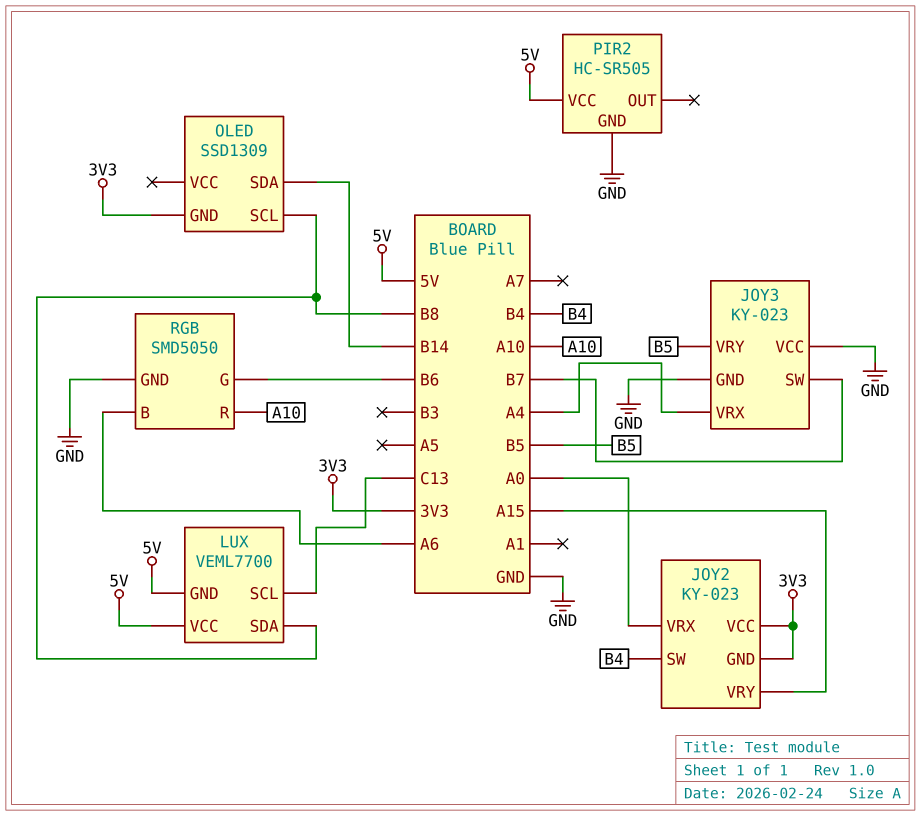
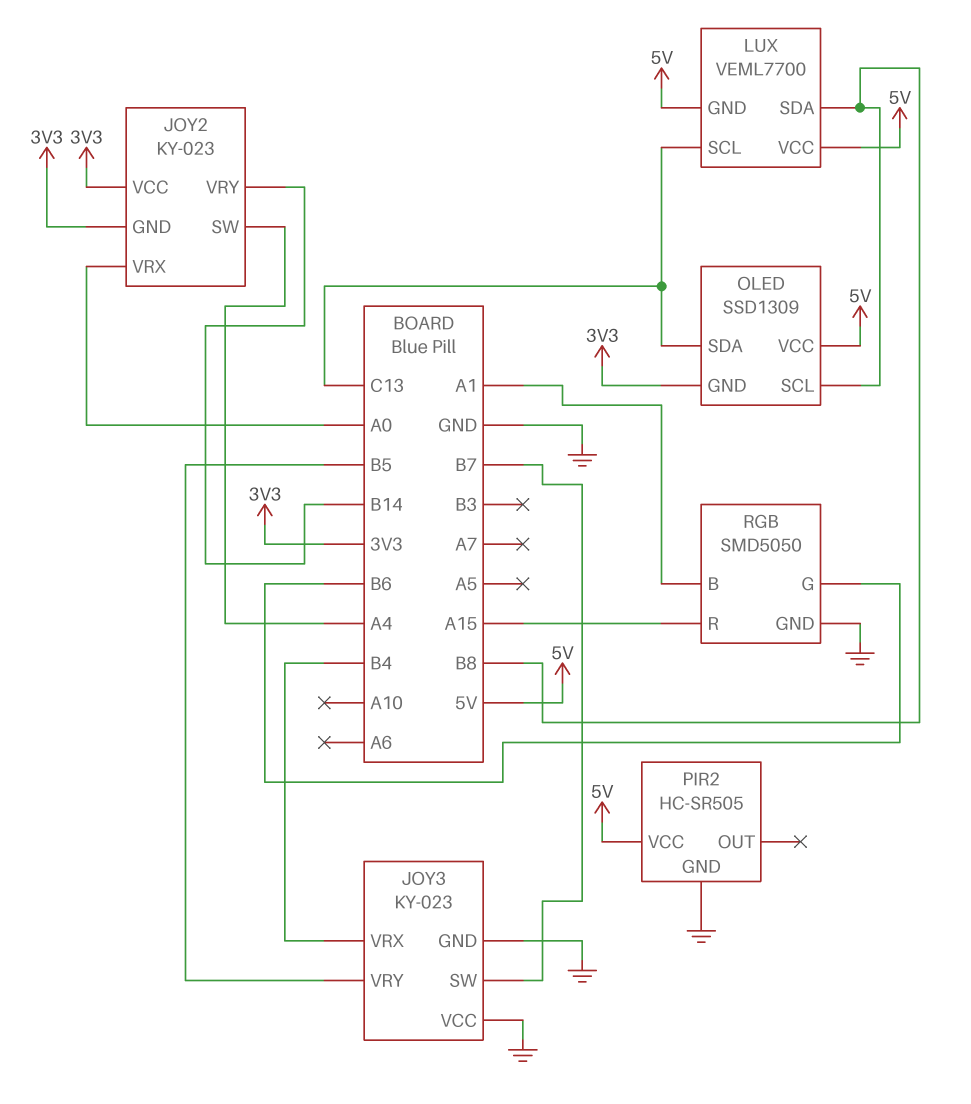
JOY2 pin SW: B4 -> A4
JOY2 pin VRY: A15 -> B14
JOY3 pin VRX: A4 -> B4
OLED pin SDA: B14 -> C13
OLED pin VCC: none -> 5V
RGB pin B: A6 -> A1
RGB pin R: A10 -> A15

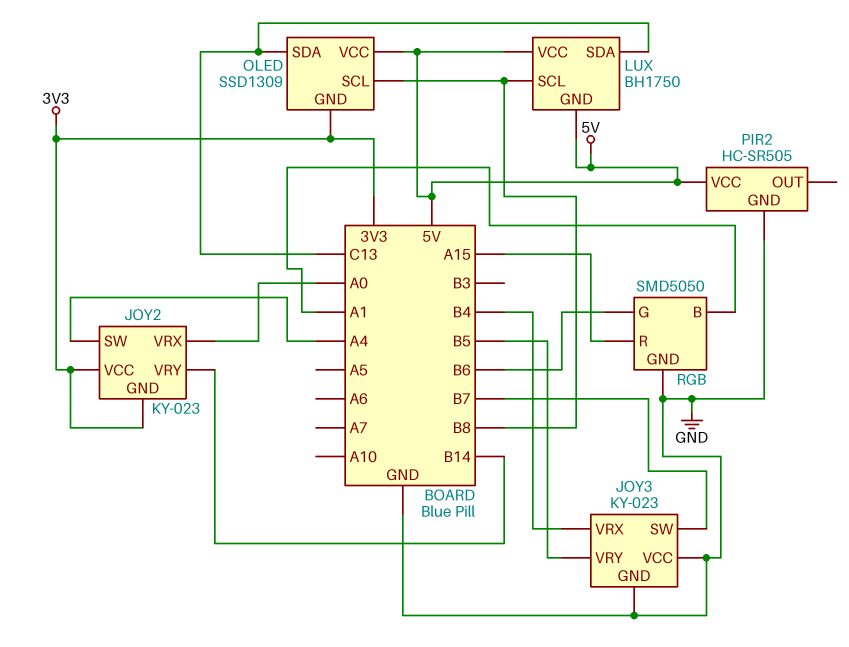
LUX: VEML7700 -> BH1750
LUX pin SCL: C13 -> B8
LUX pin SDA: B8 -> C13

